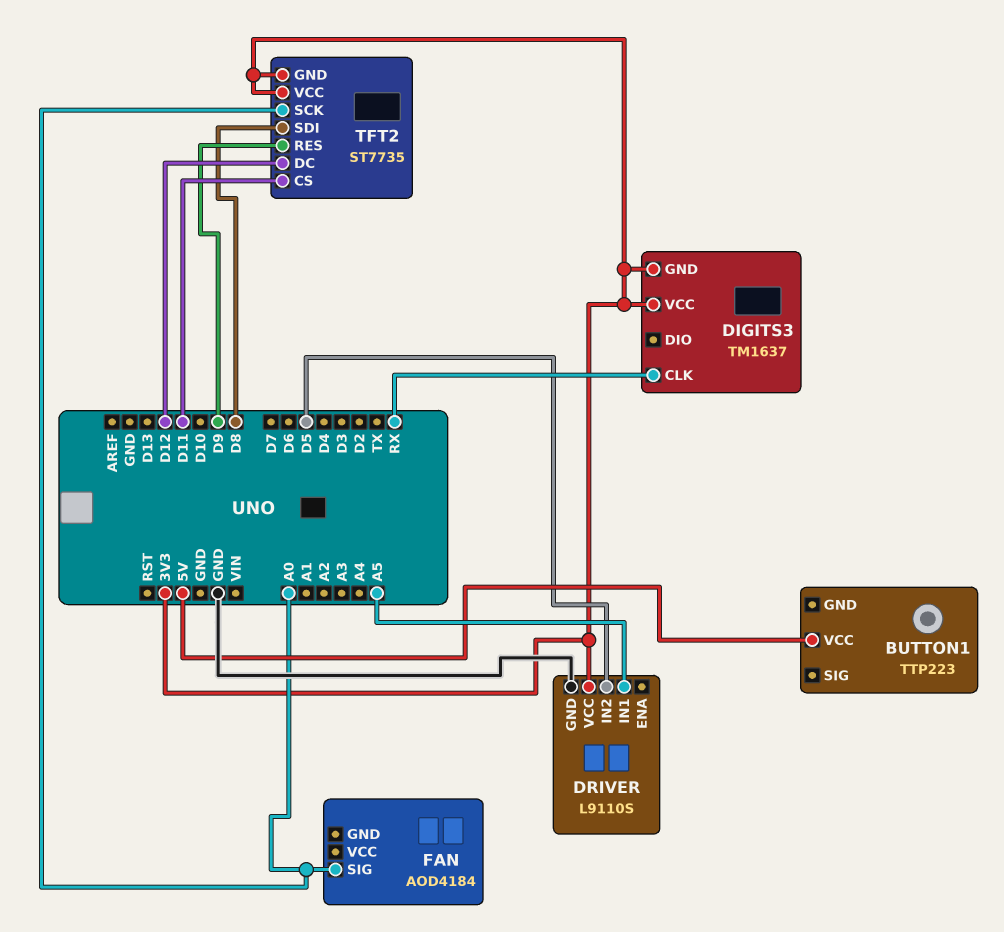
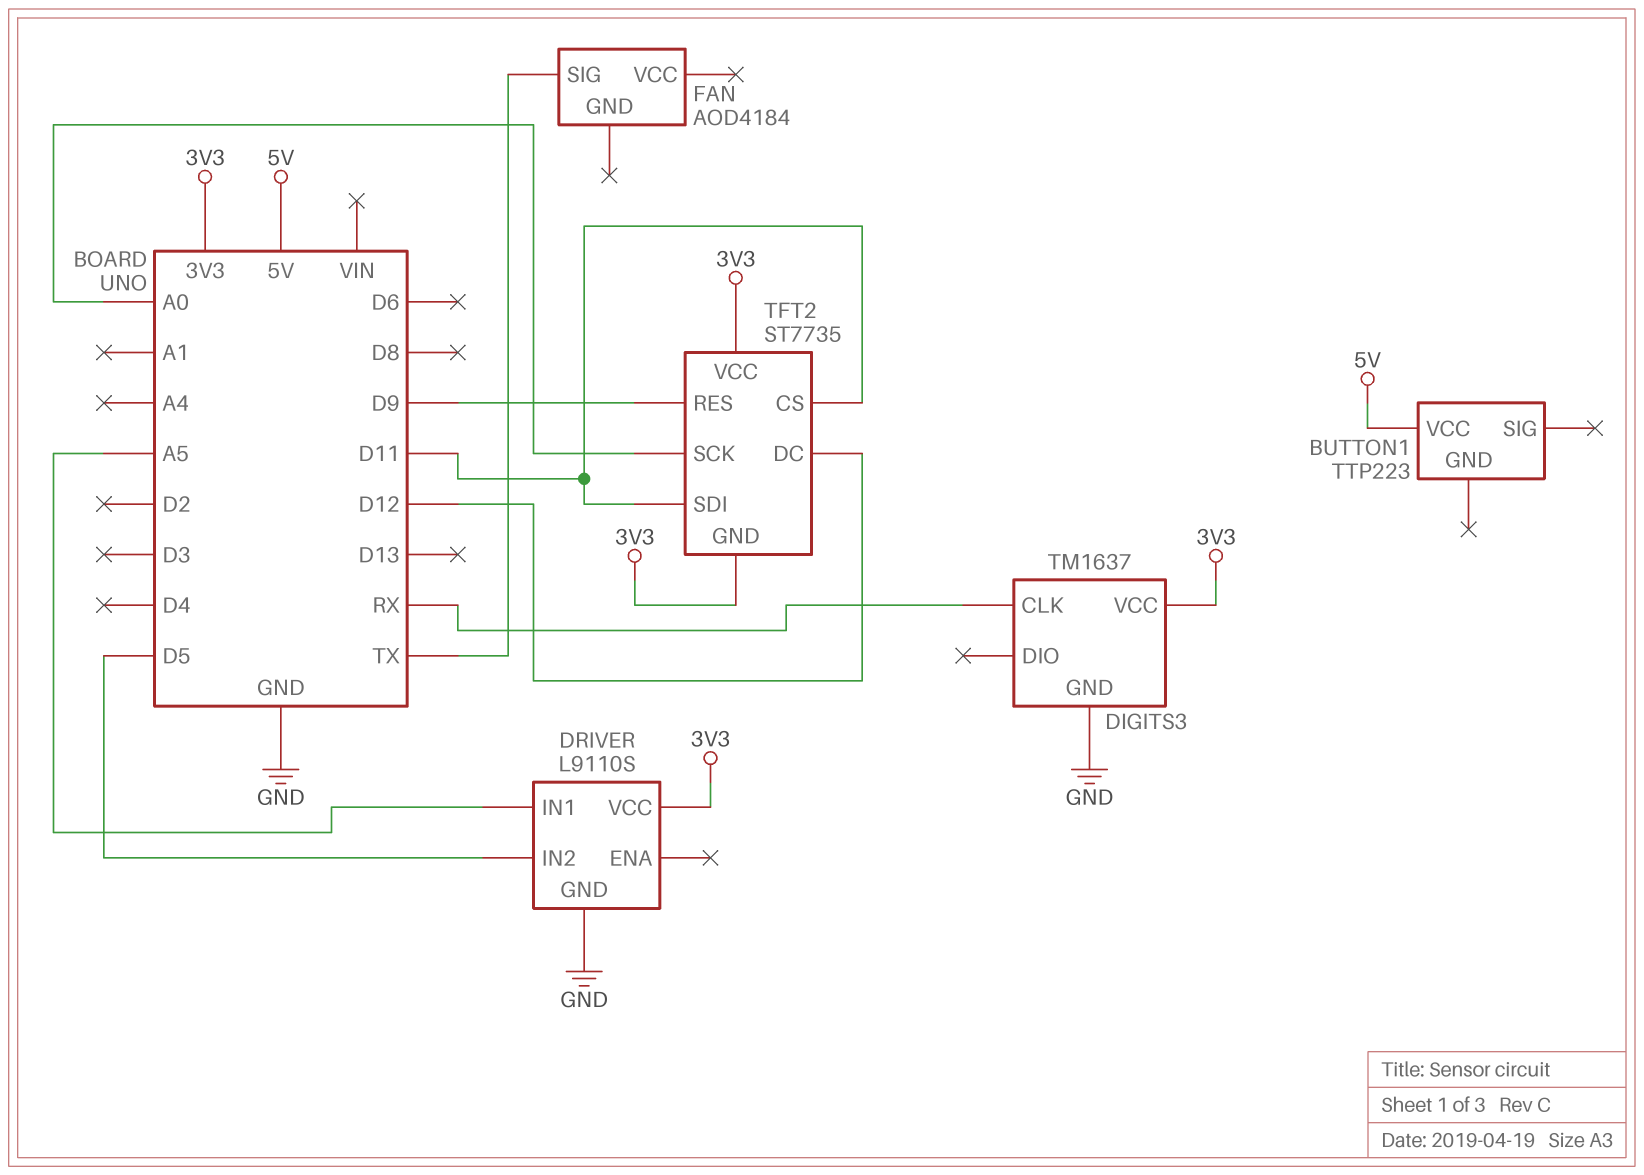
DIGITS3 pin GND: 3V3 -> GND
FAN pin SIG: A0 -> TX
TFT2 pin SDI: D8 -> D11

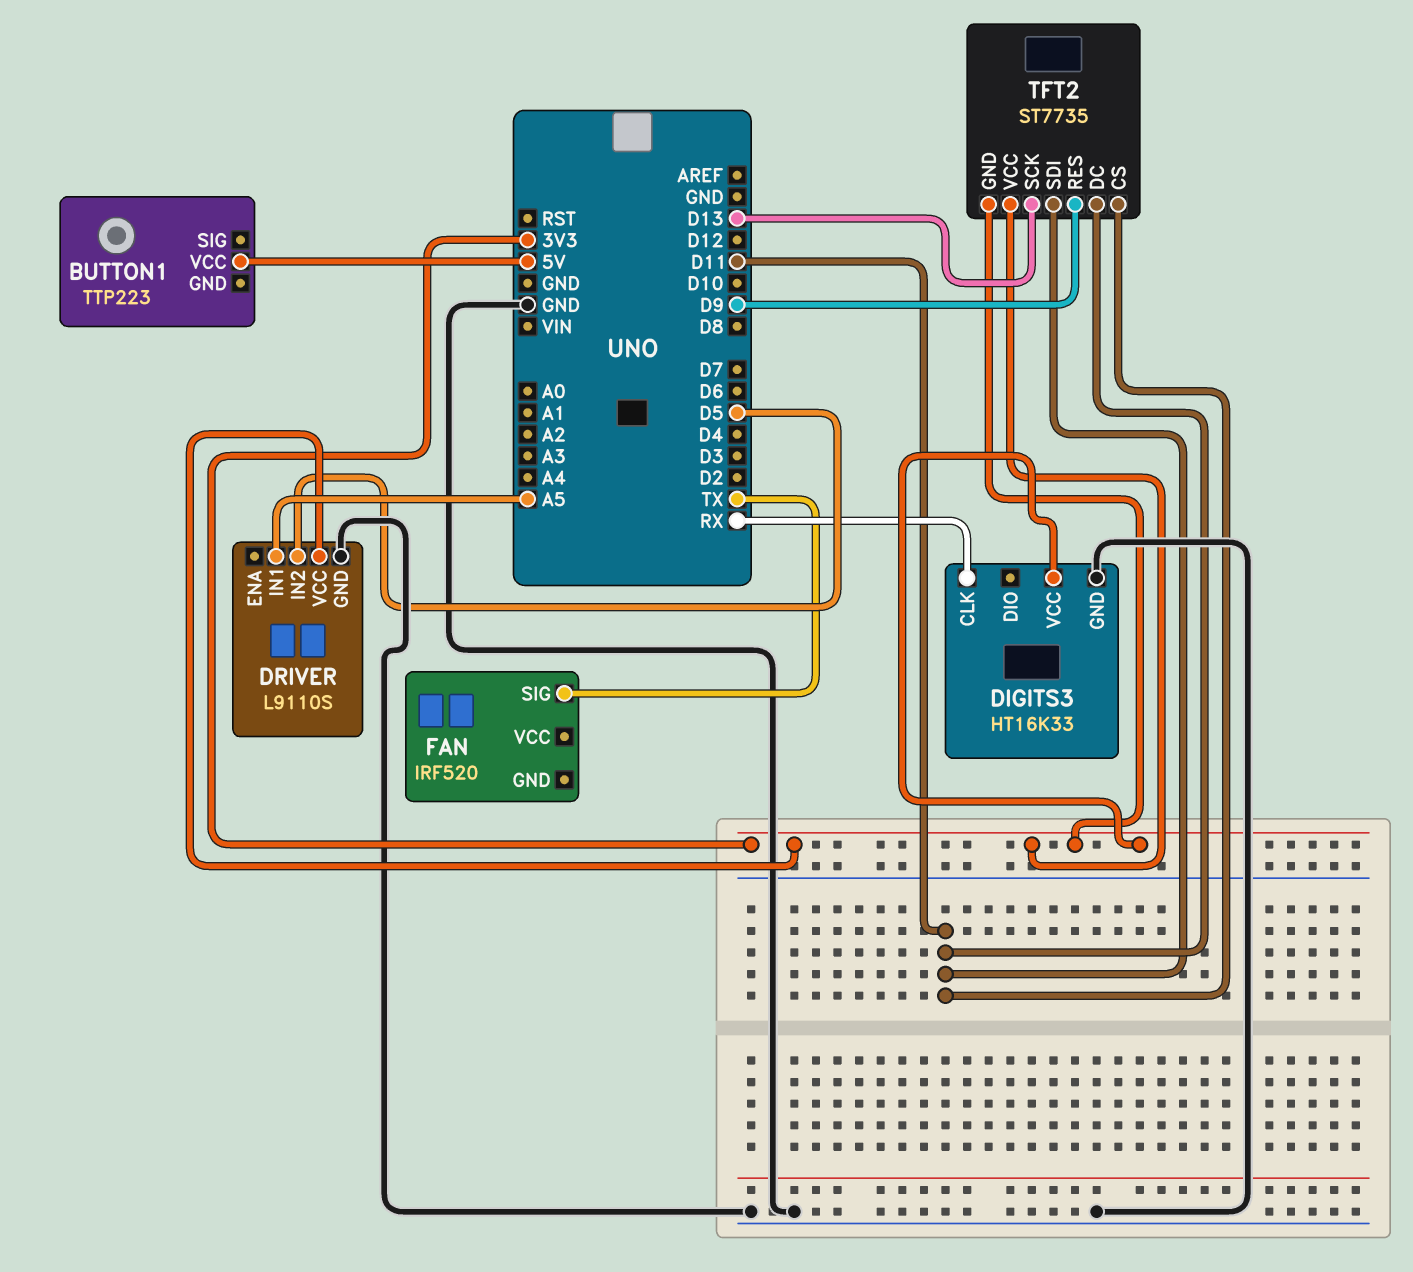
DIGITS3: TM1637 -> HT16K33
FAN: AOD4184 -> IRF520
TFT2 pin DC: D12 -> D11
TFT2 pin SCK: A0 -> D13

